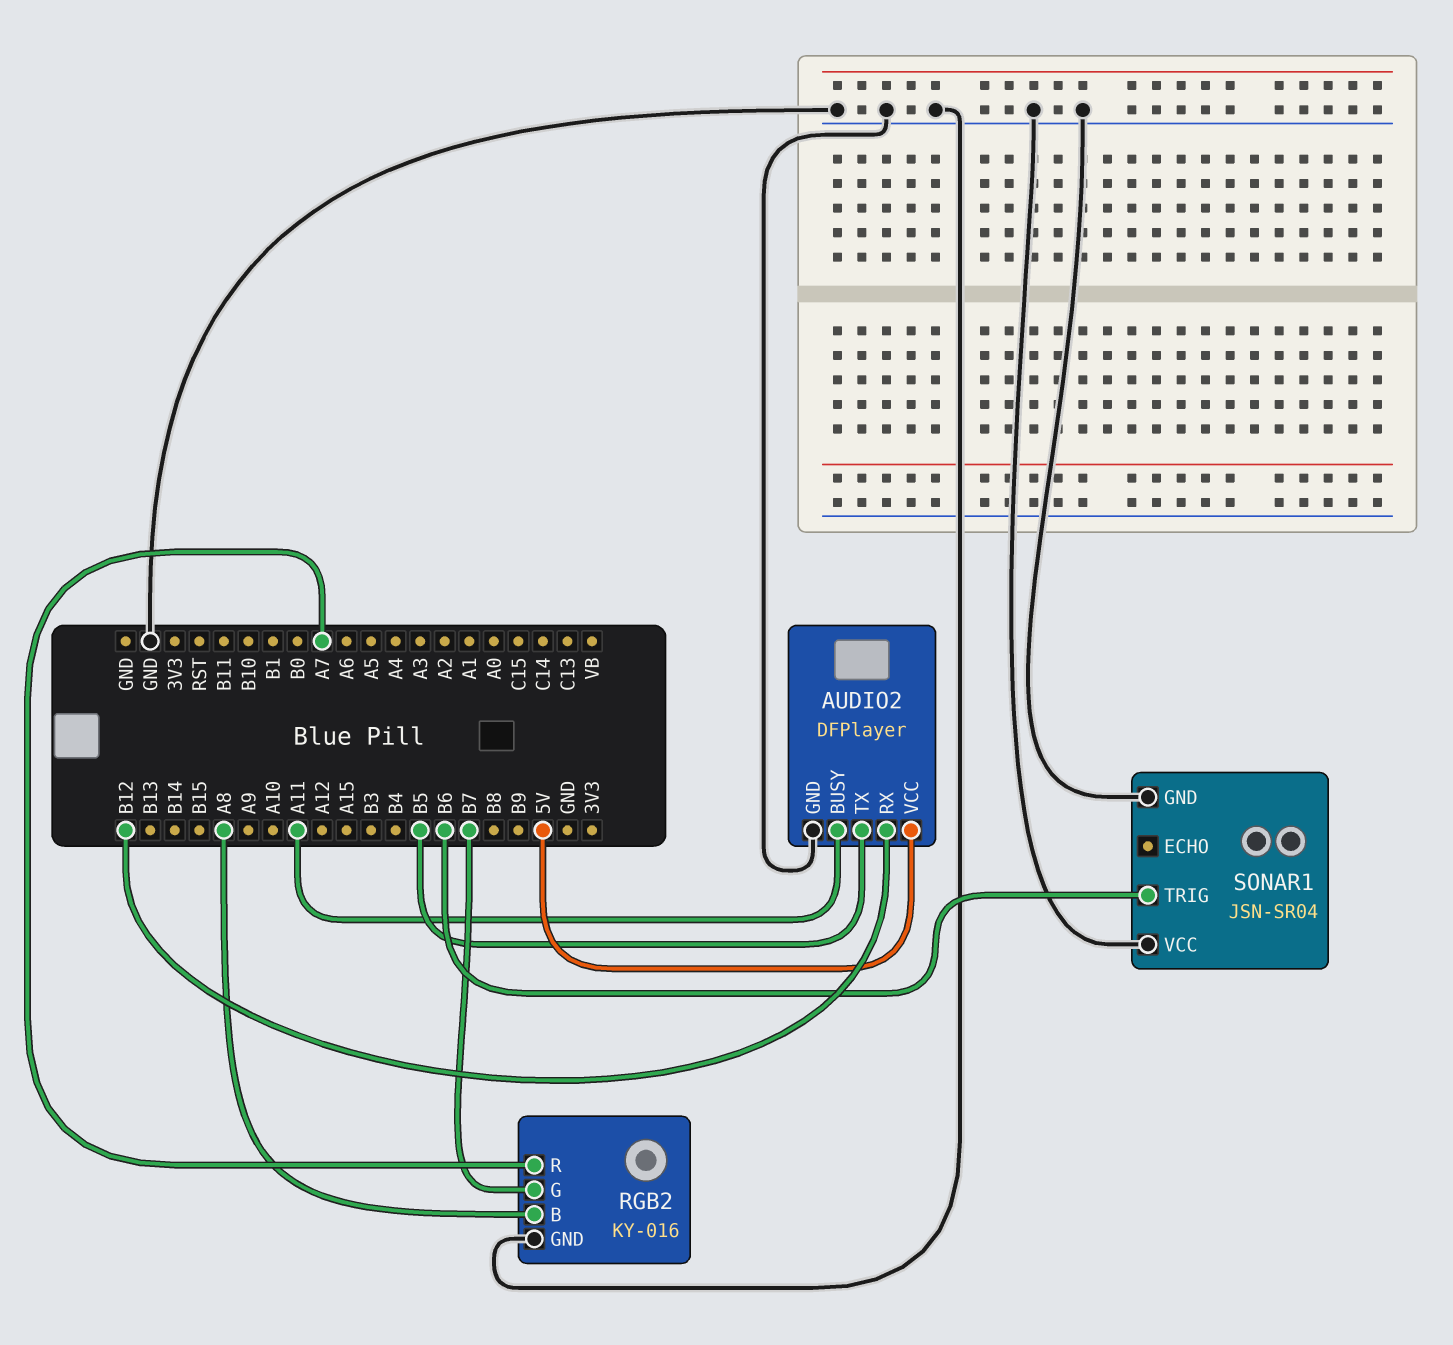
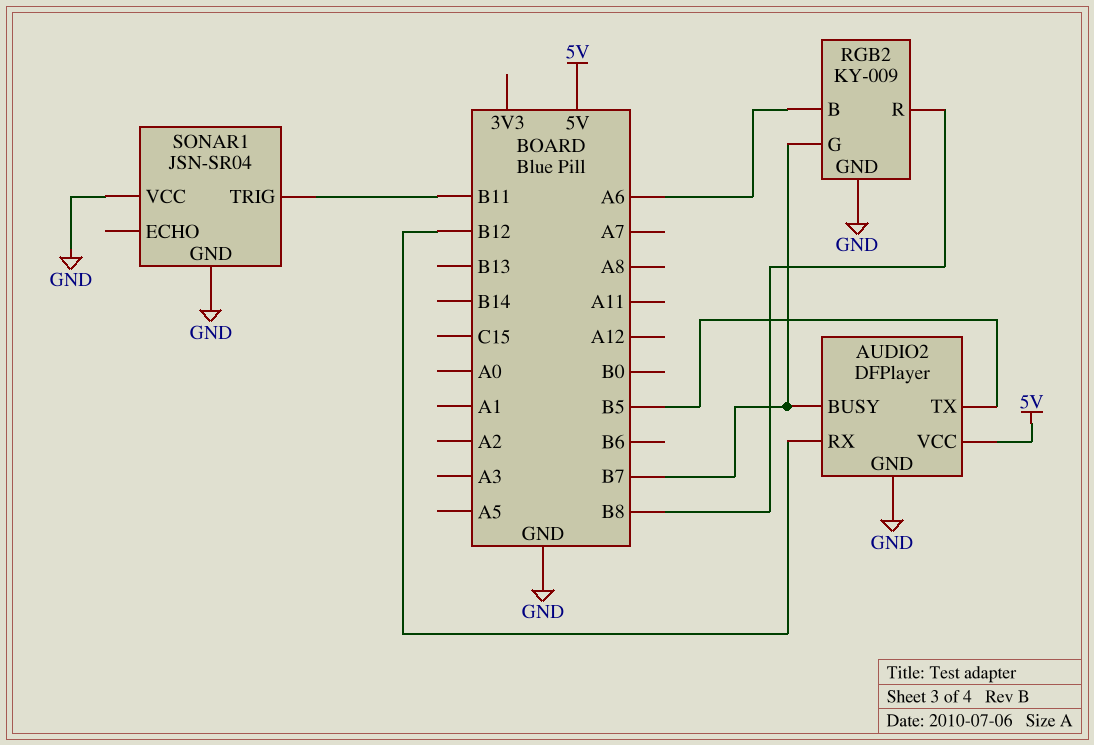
AUDIO2 pin BUSY: A11 -> B7
RGB2: KY-016 -> KY-009
RGB2 pin B: A8 -> A6
RGB2 pin R: A7 -> B8
SONAR1 pin TRIG: B6 -> B11

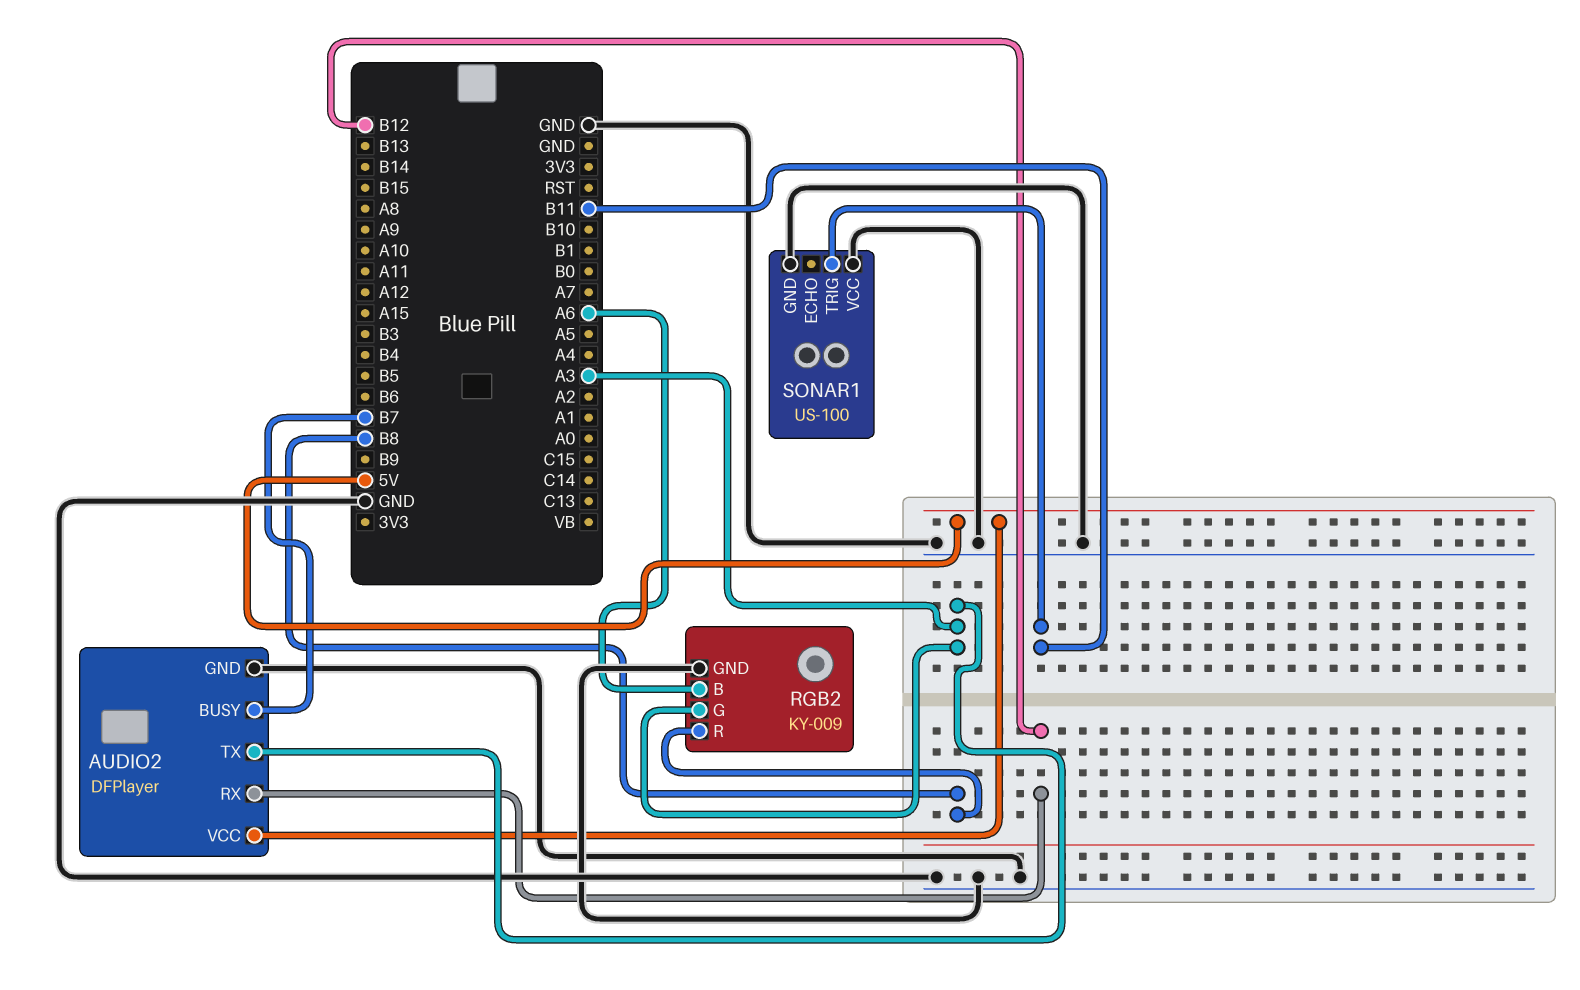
AUDIO2 pin TX: B5 -> A3
RGB2 pin G: B7 -> A3
SONAR1: JSN-SR04 -> US-100

